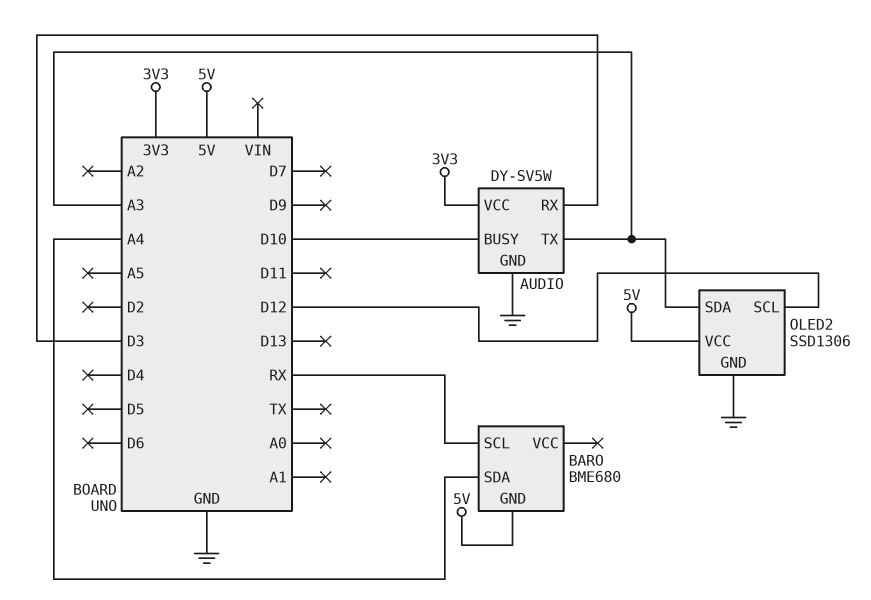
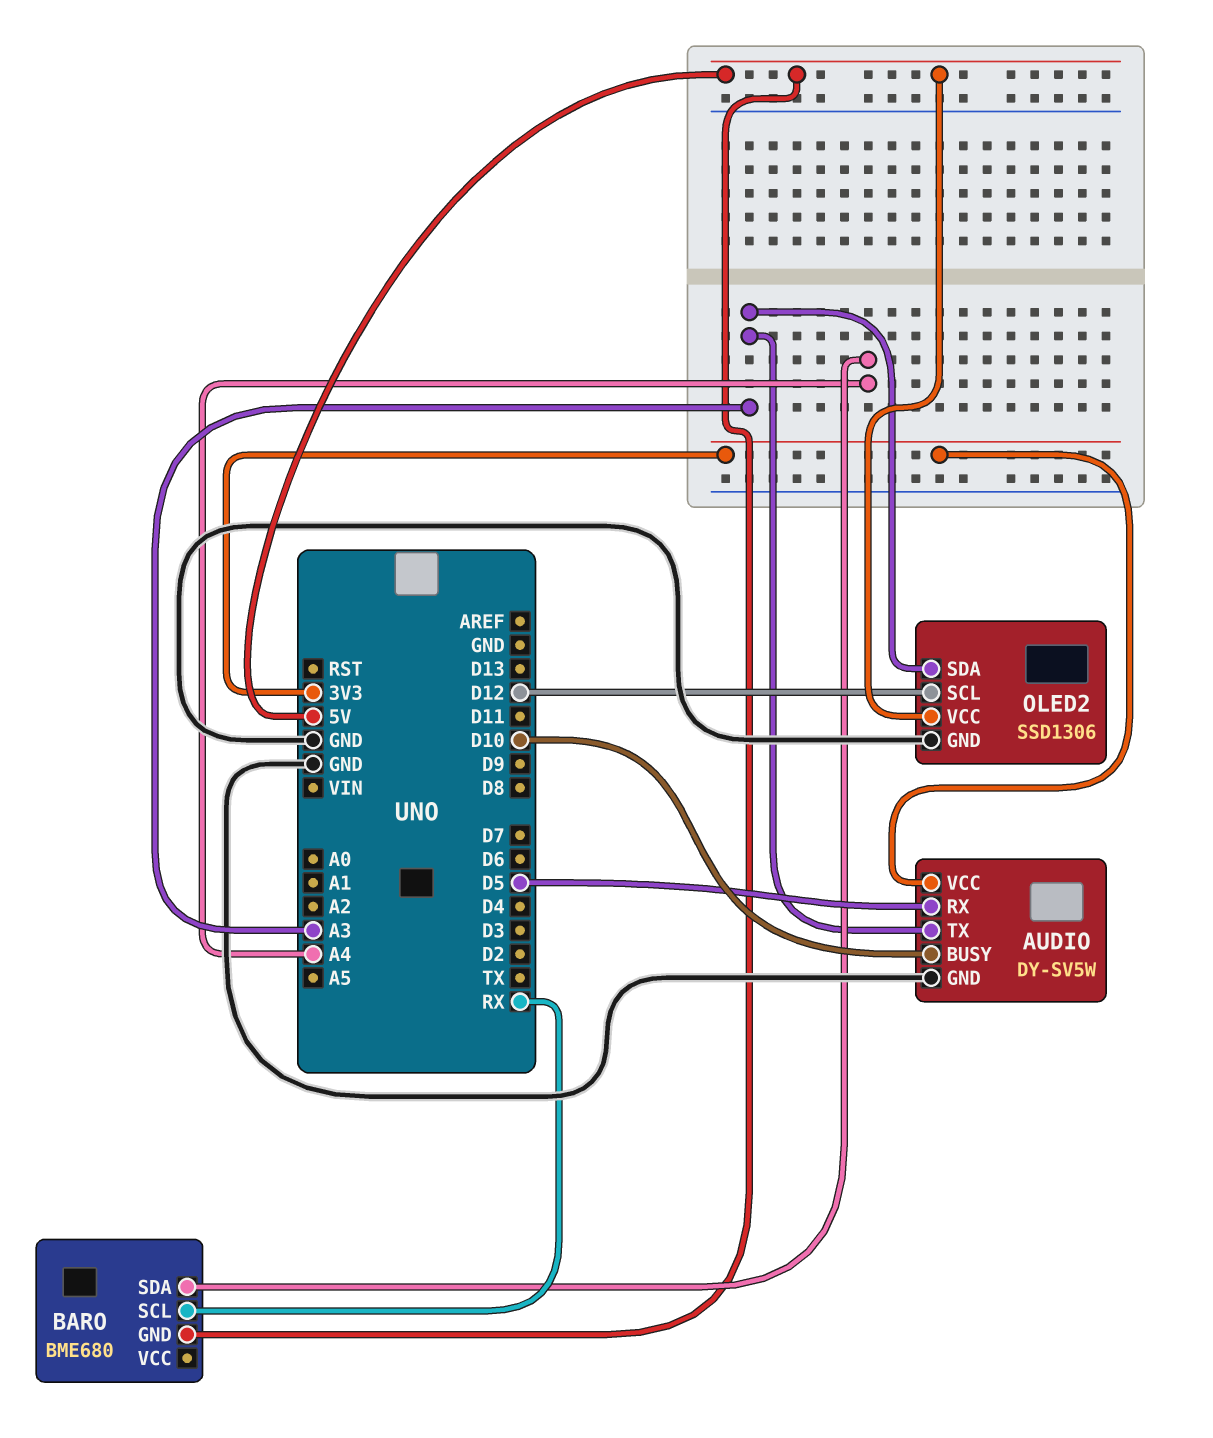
AUDIO pin RX: D3 -> D5

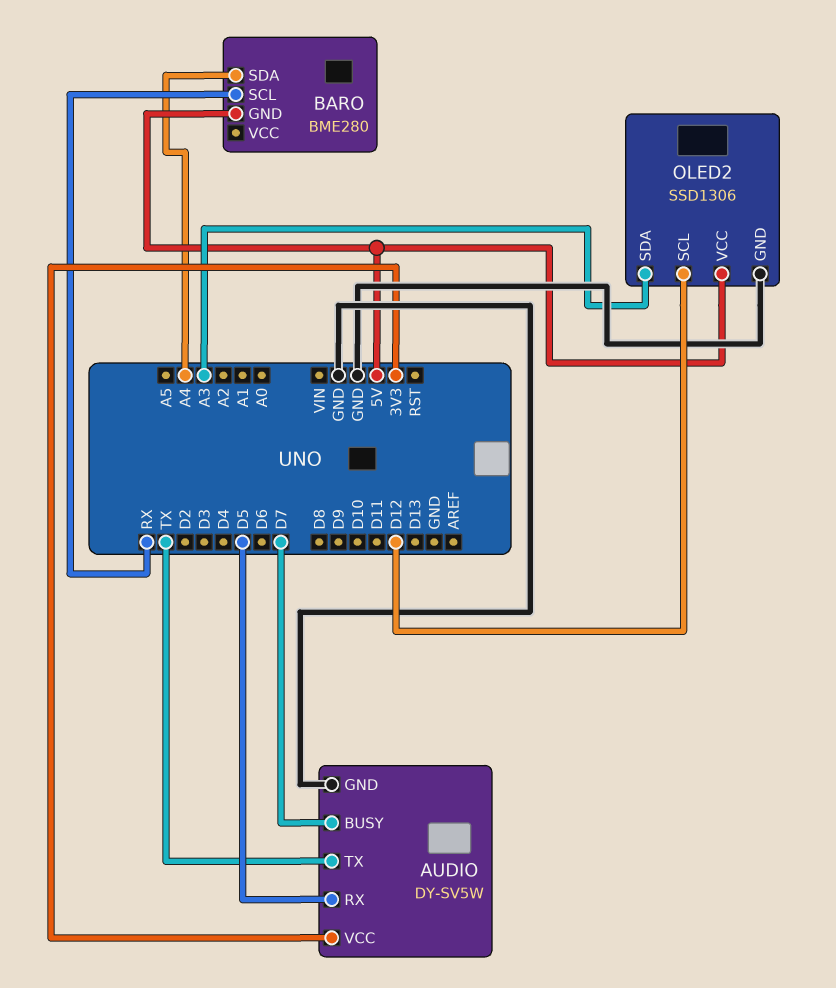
AUDIO pin BUSY: D10 -> D7
AUDIO pin TX: A3 -> TX
BARO: BME680 -> BME280

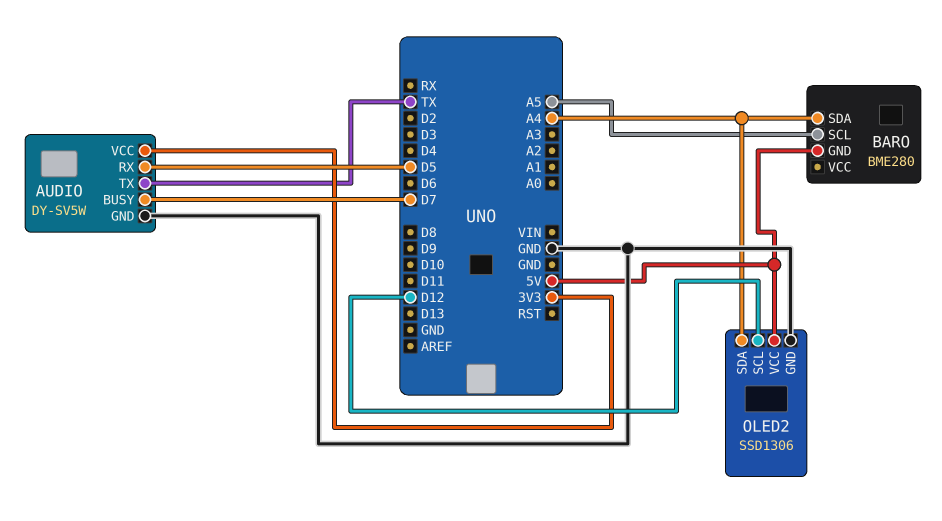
BARO pin SCL: RX -> A5
OLED2 pin SDA: A3 -> A4

